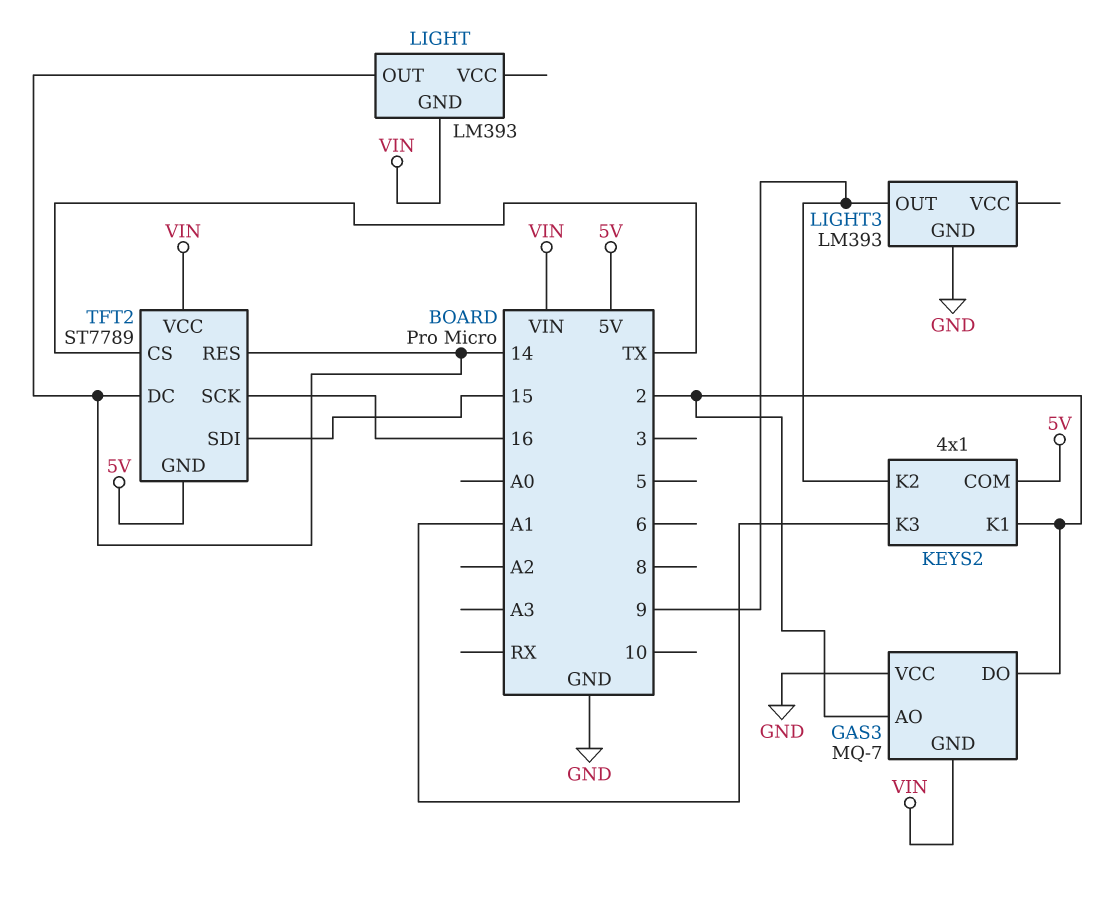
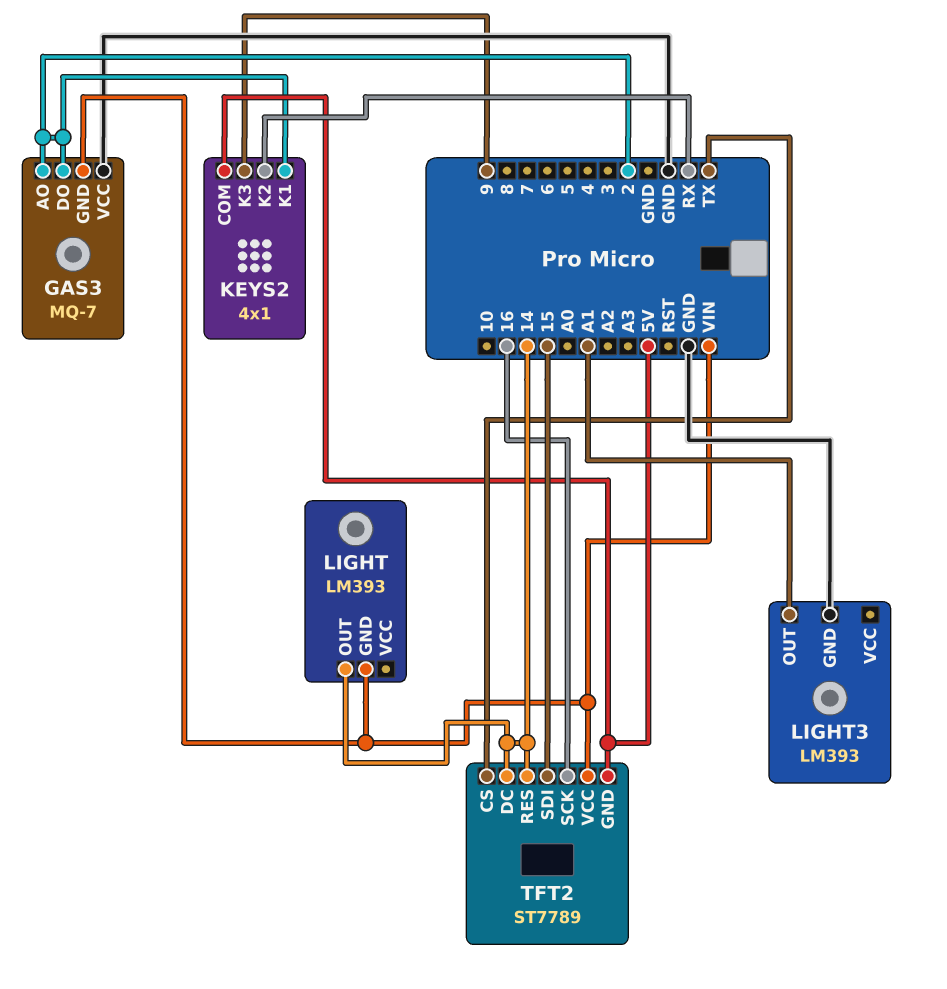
KEYS2 pin K2: 9 -> RX
KEYS2 pin K3: A1 -> 9
LIGHT3 pin OUT: 9 -> A1

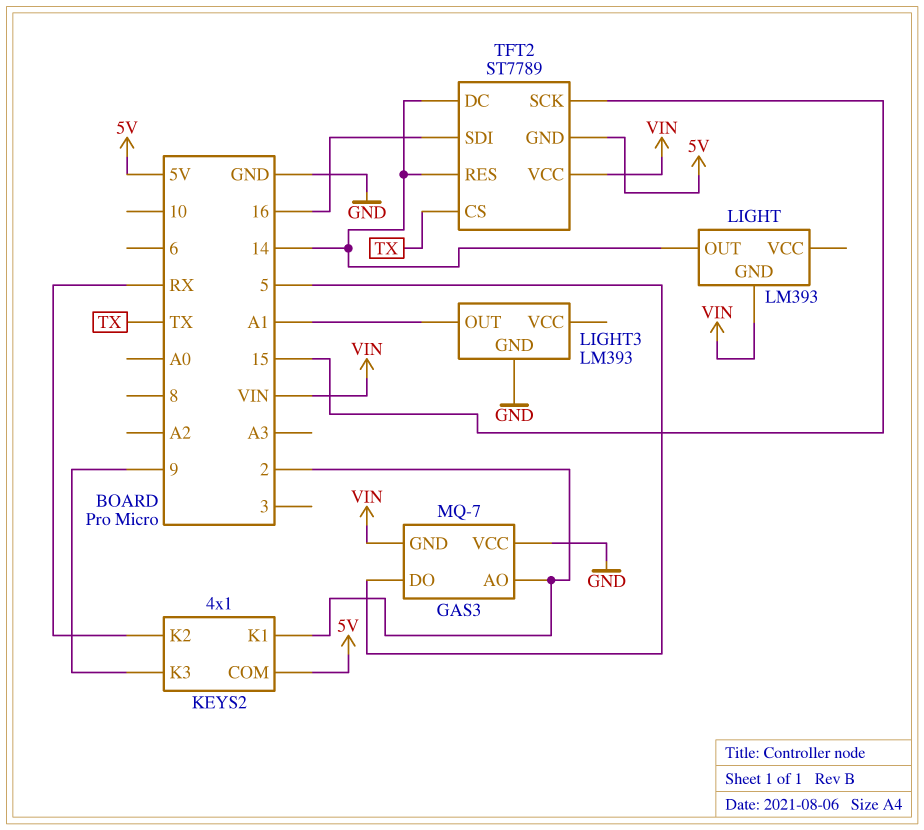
GAS3 pin DO: 2 -> 5
TFT2 pin SCK: 16 -> 15
TFT2 pin SDI: 15 -> 16

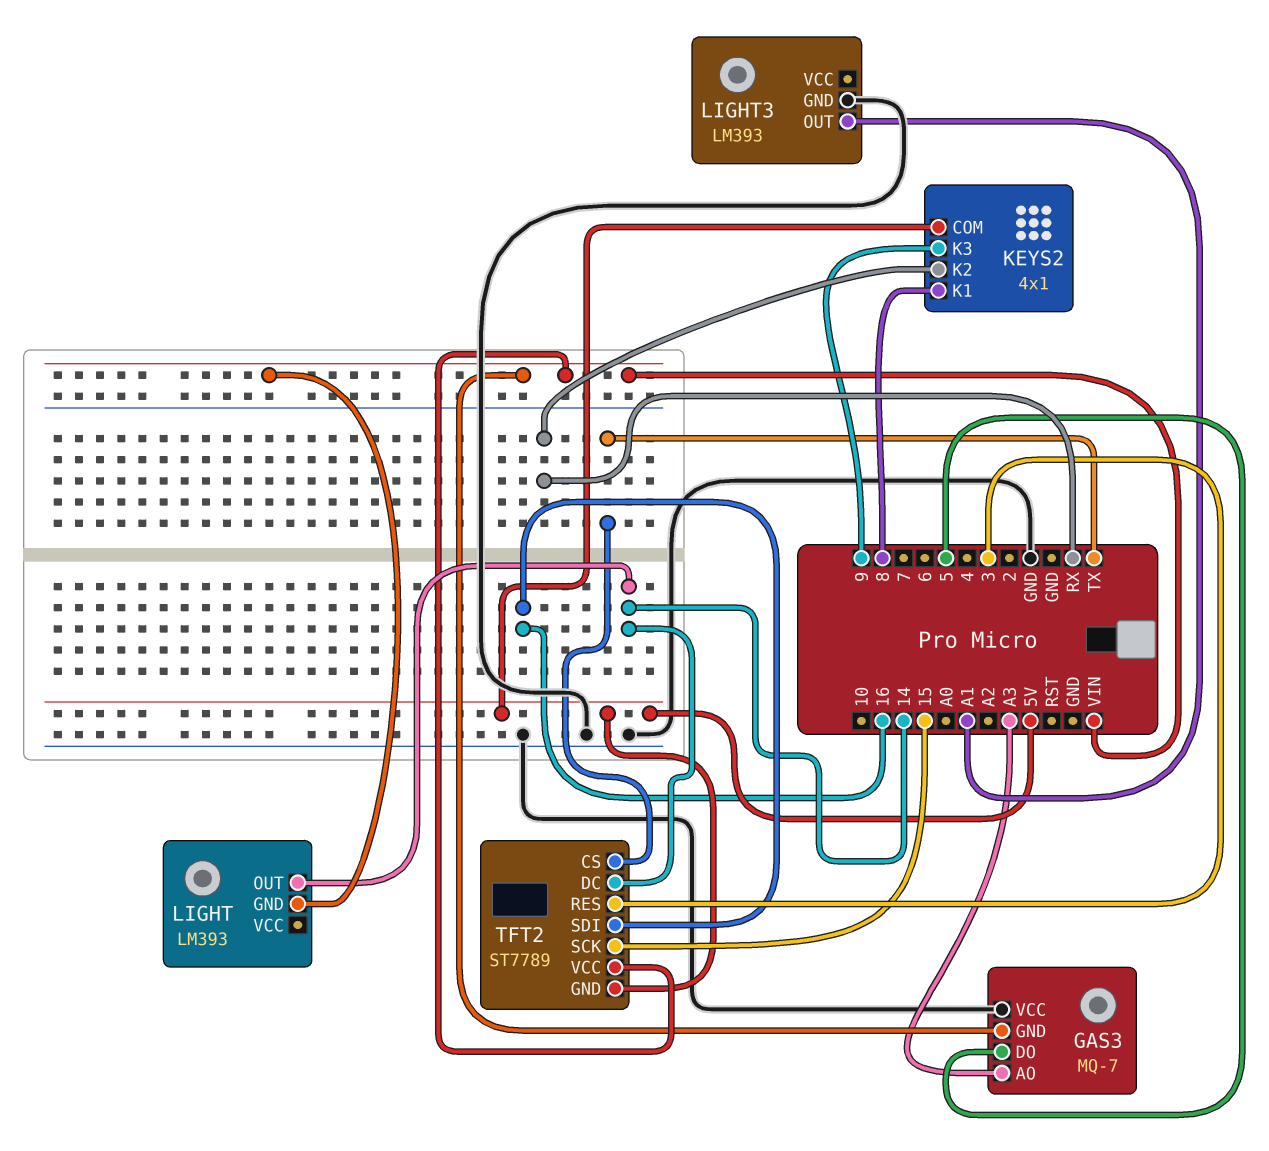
GAS3 pin AO: 2 -> A3
KEYS2 pin K1: 2 -> 8
TFT2 pin RES: 14 -> 3

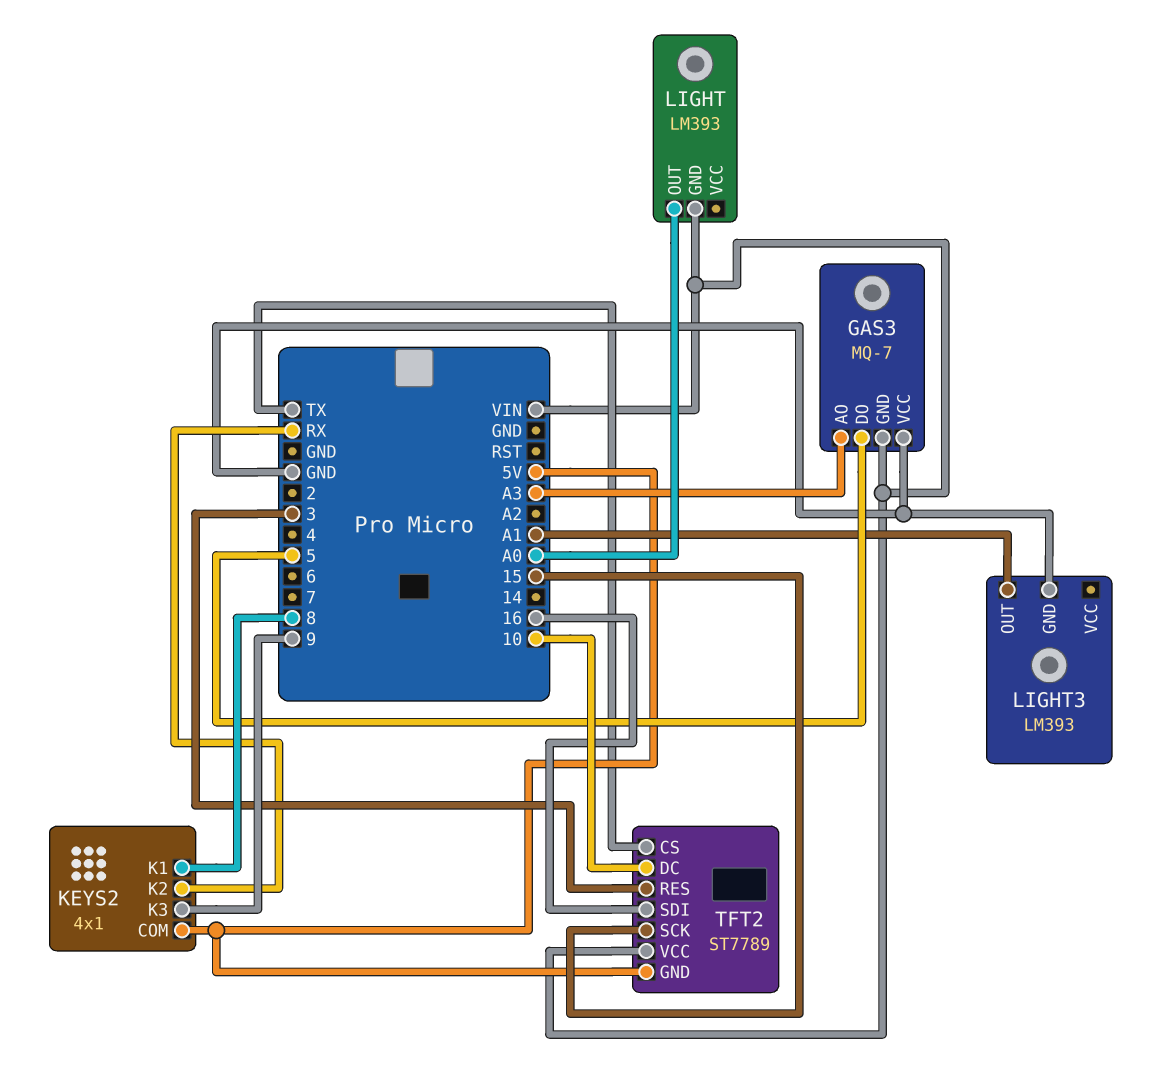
LIGHT pin OUT: 14 -> A0
TFT2 pin DC: 14 -> 10

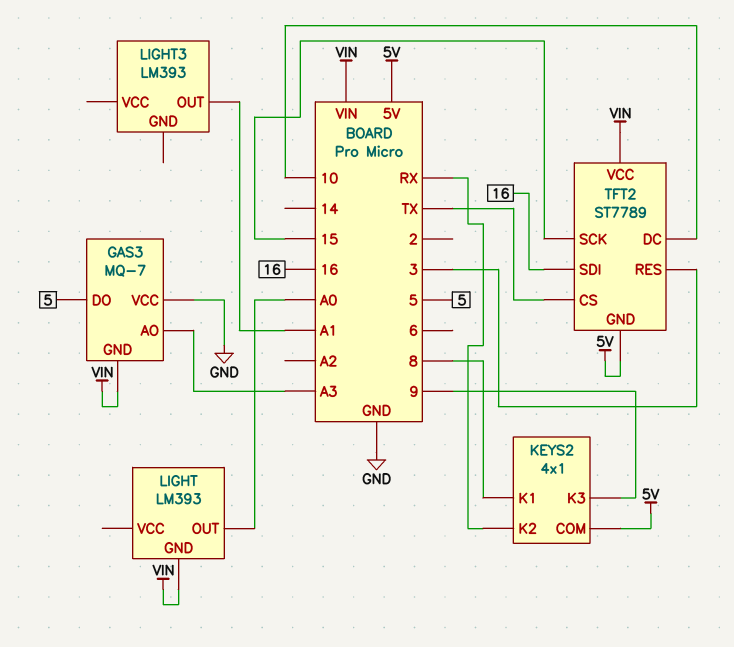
LIGHT3 pin GND: GND -> none

